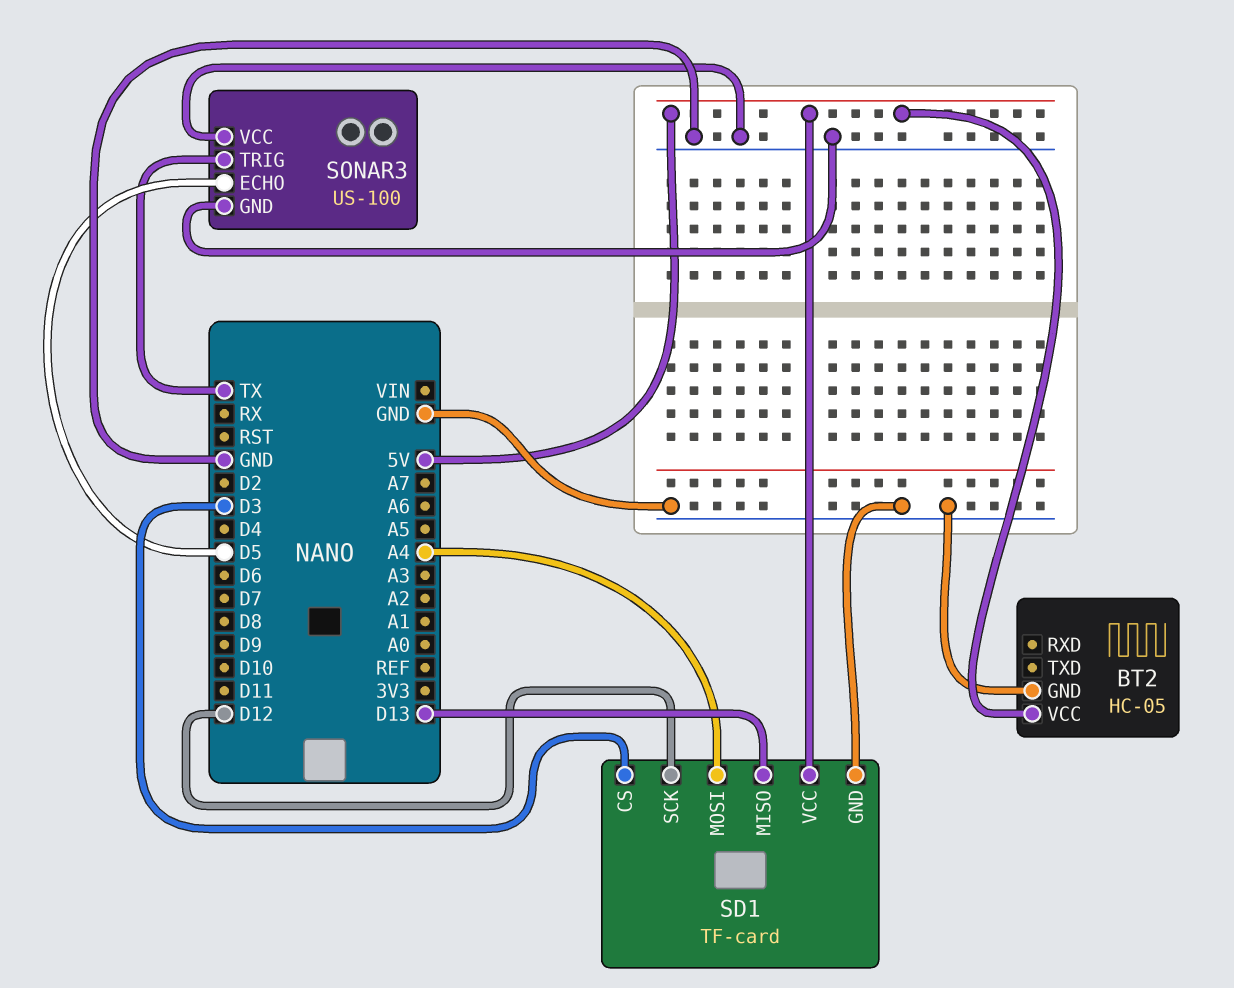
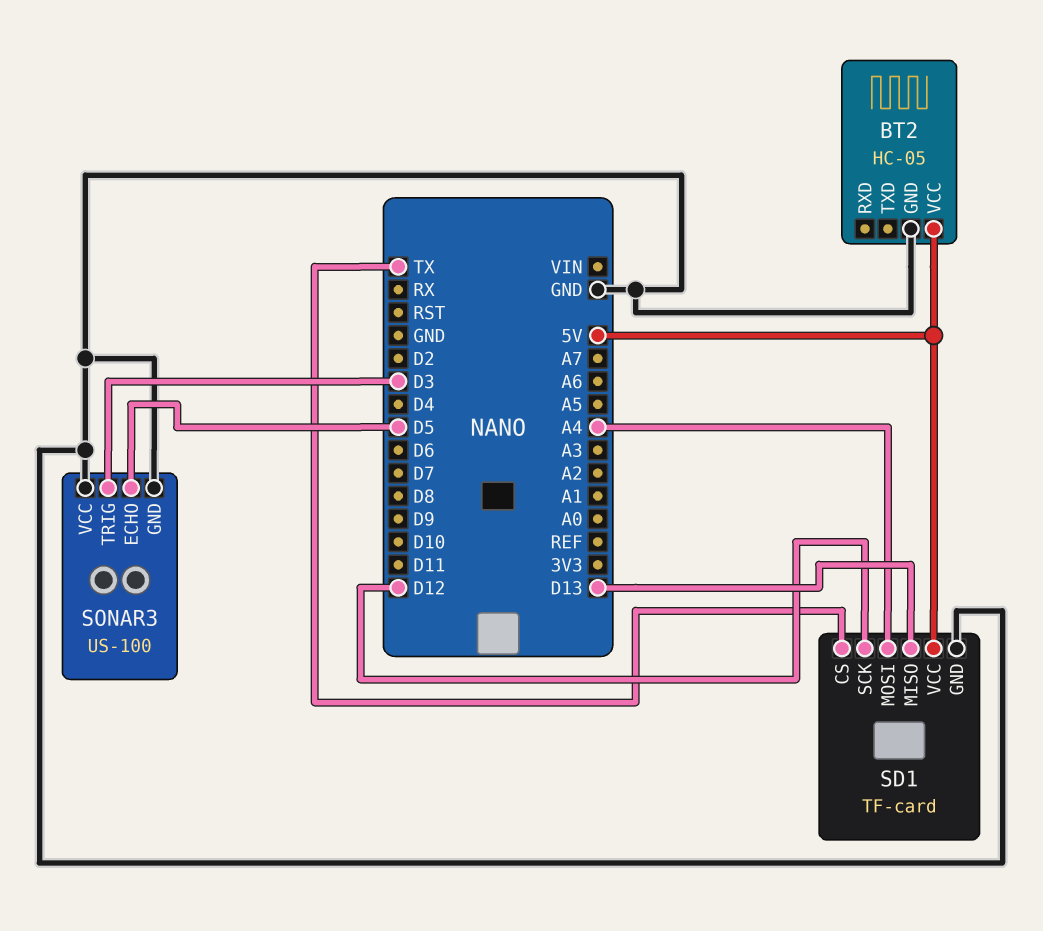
SD1 pin CS: D3 -> TX
SONAR3 pin TRIG: TX -> D3

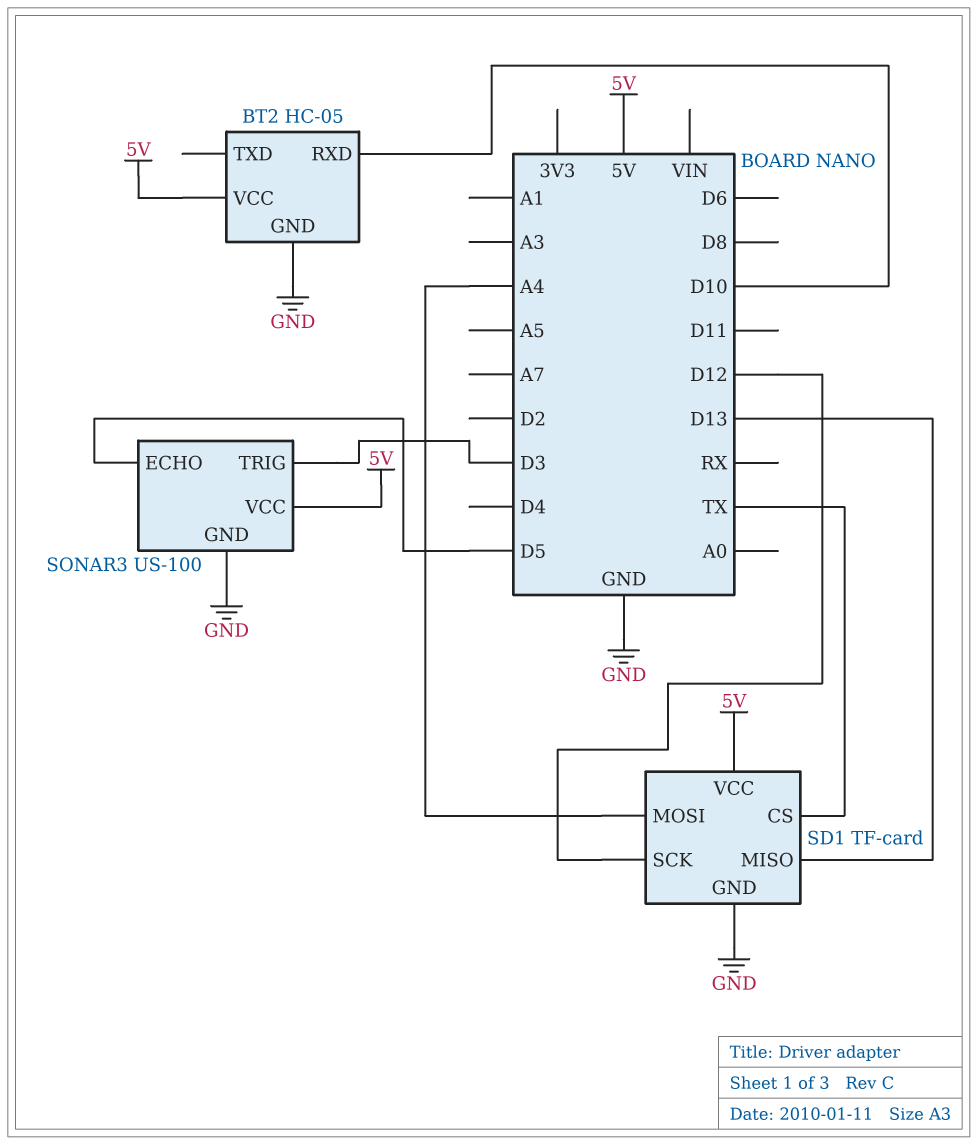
BT2 pin RXD: none -> D10
SONAR3 pin VCC: GND -> 5V

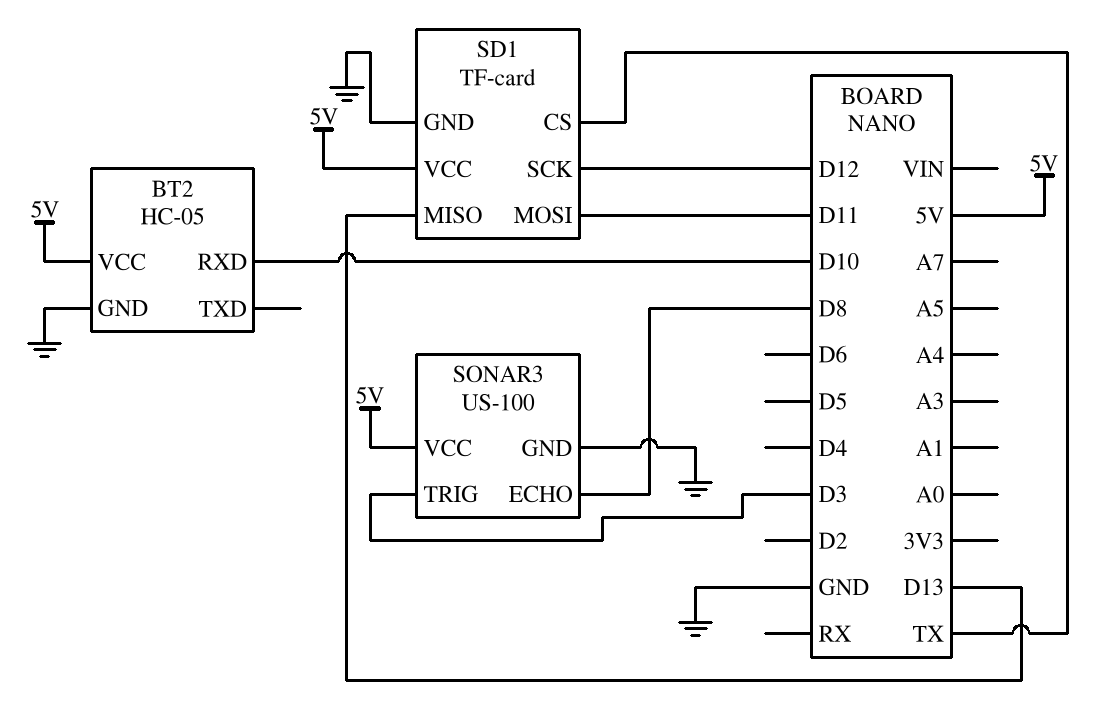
SD1 pin MOSI: A4 -> D11
SONAR3 pin ECHO: D5 -> D8

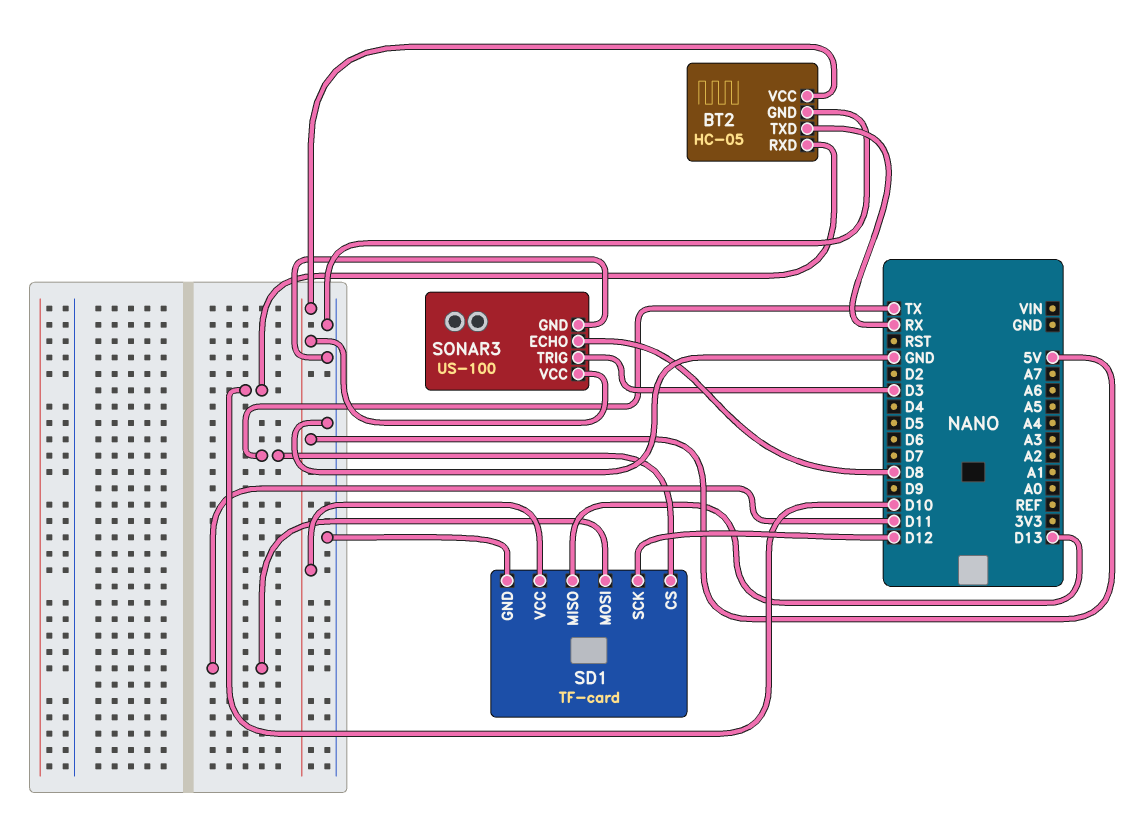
BT2 pin TXD: none -> RX

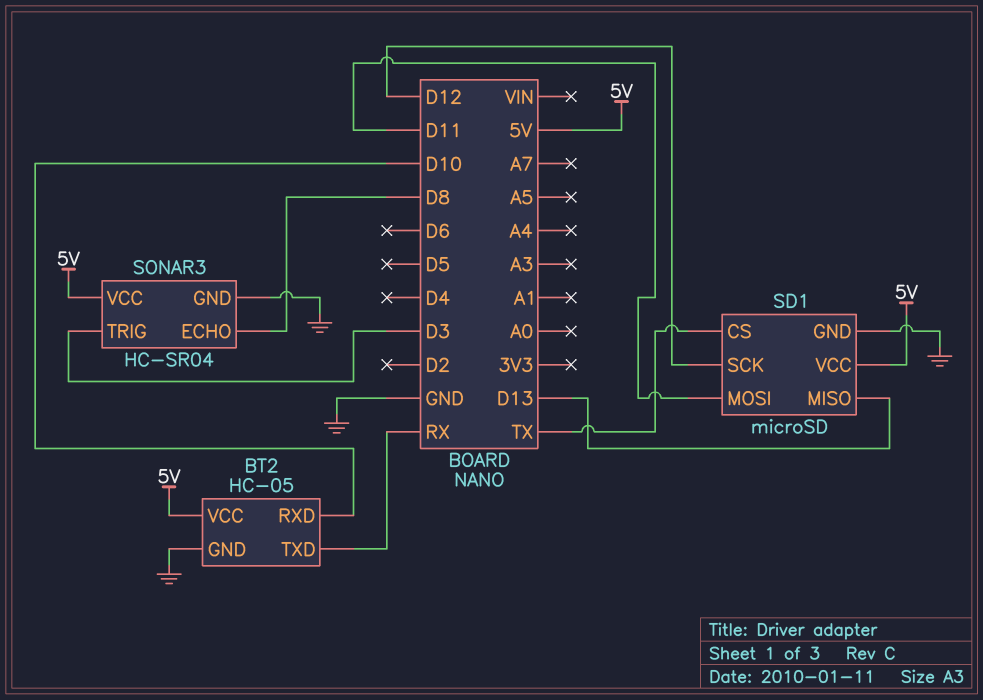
SD1: TF-card -> microSD
SONAR3: US-100 -> HC-SR04

